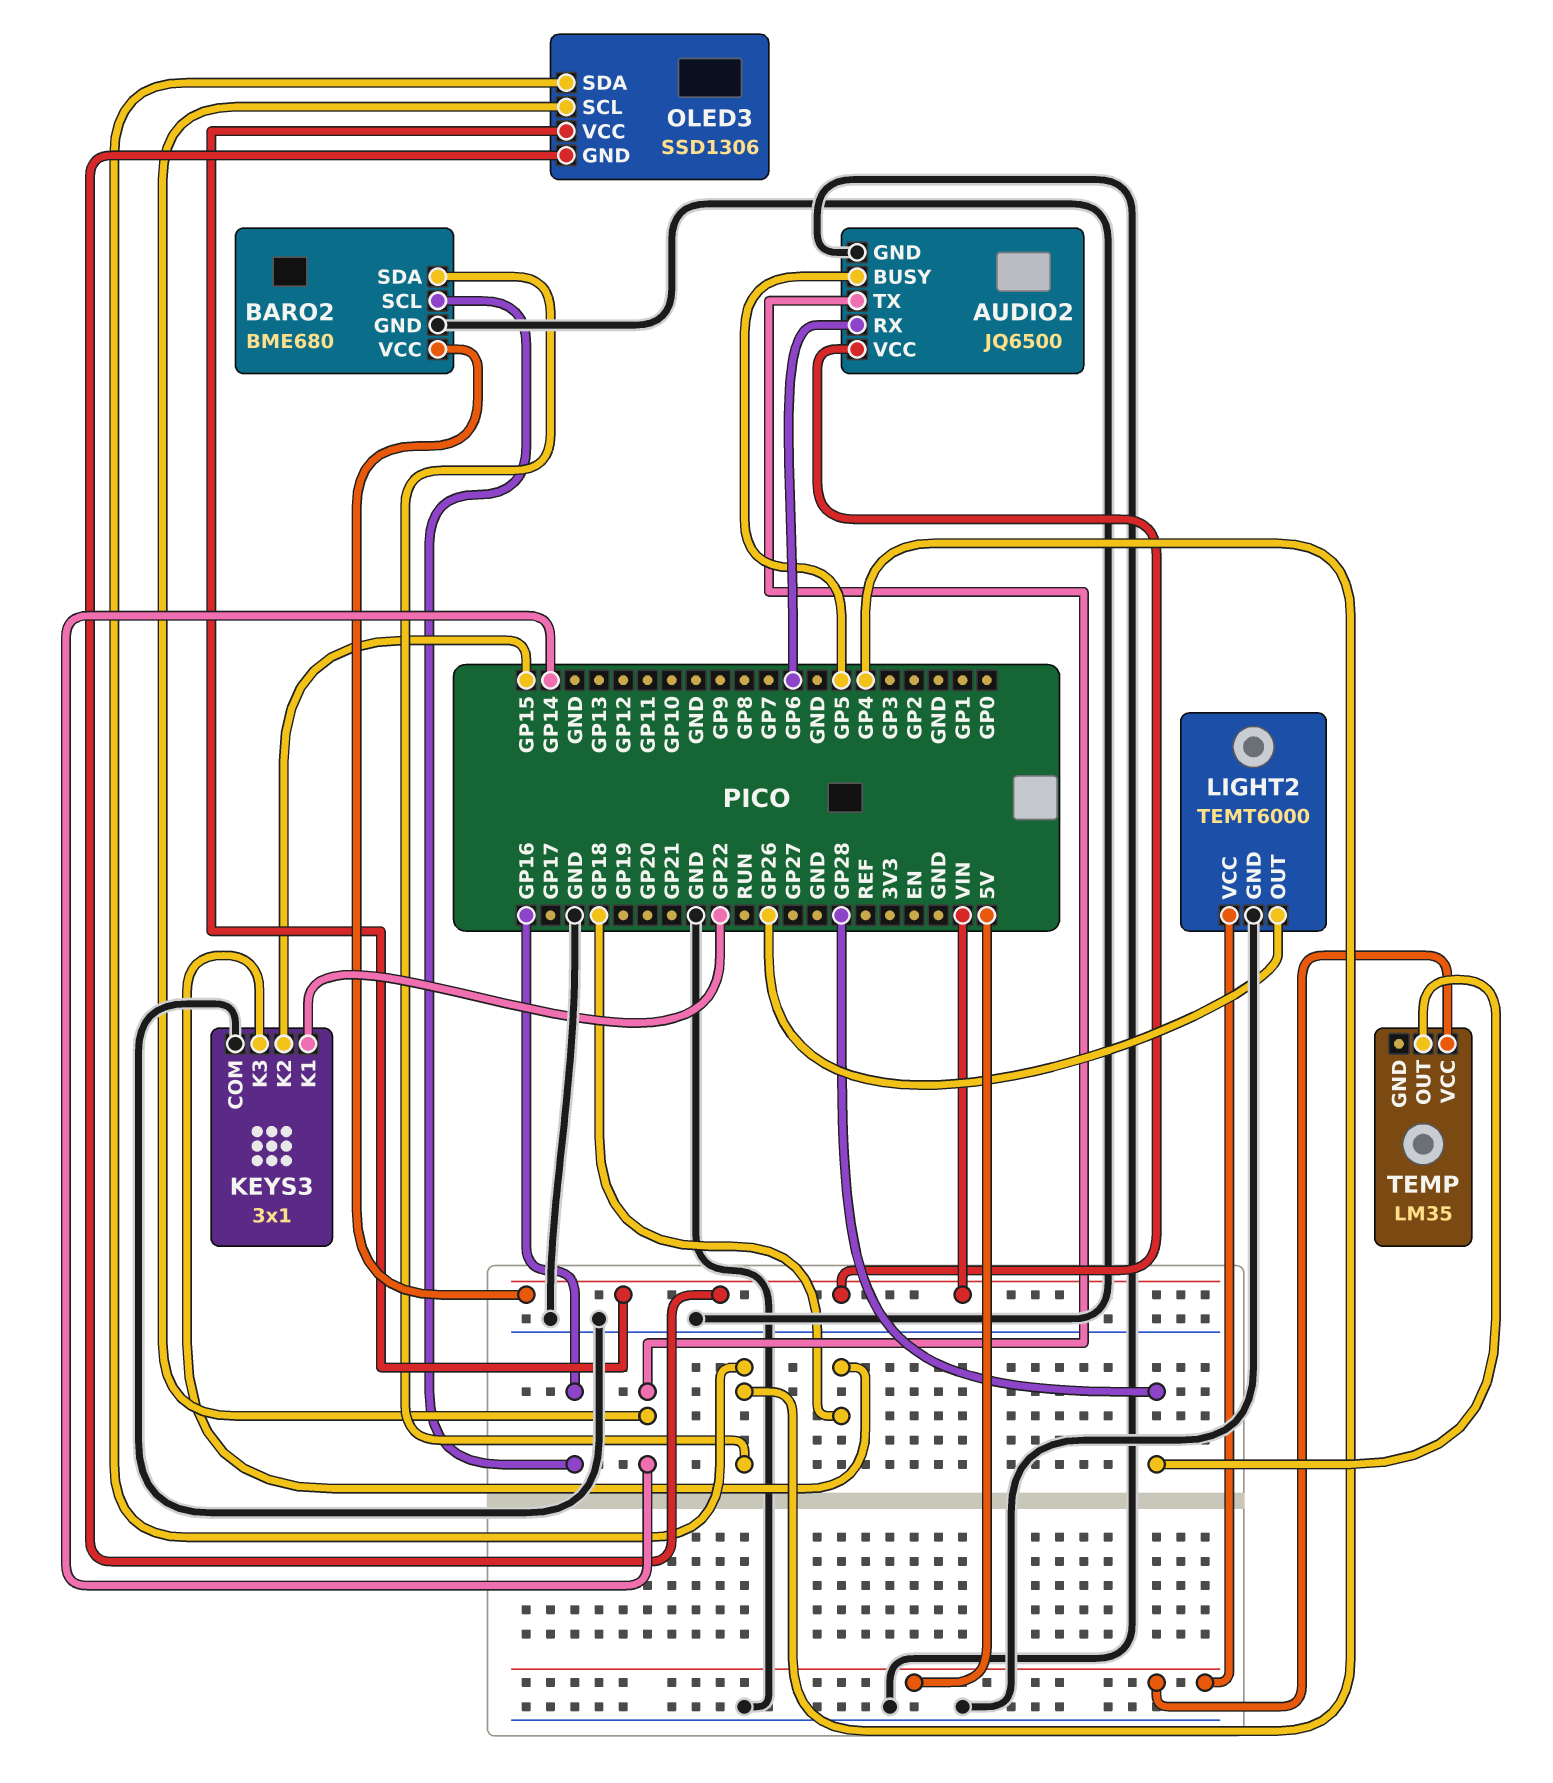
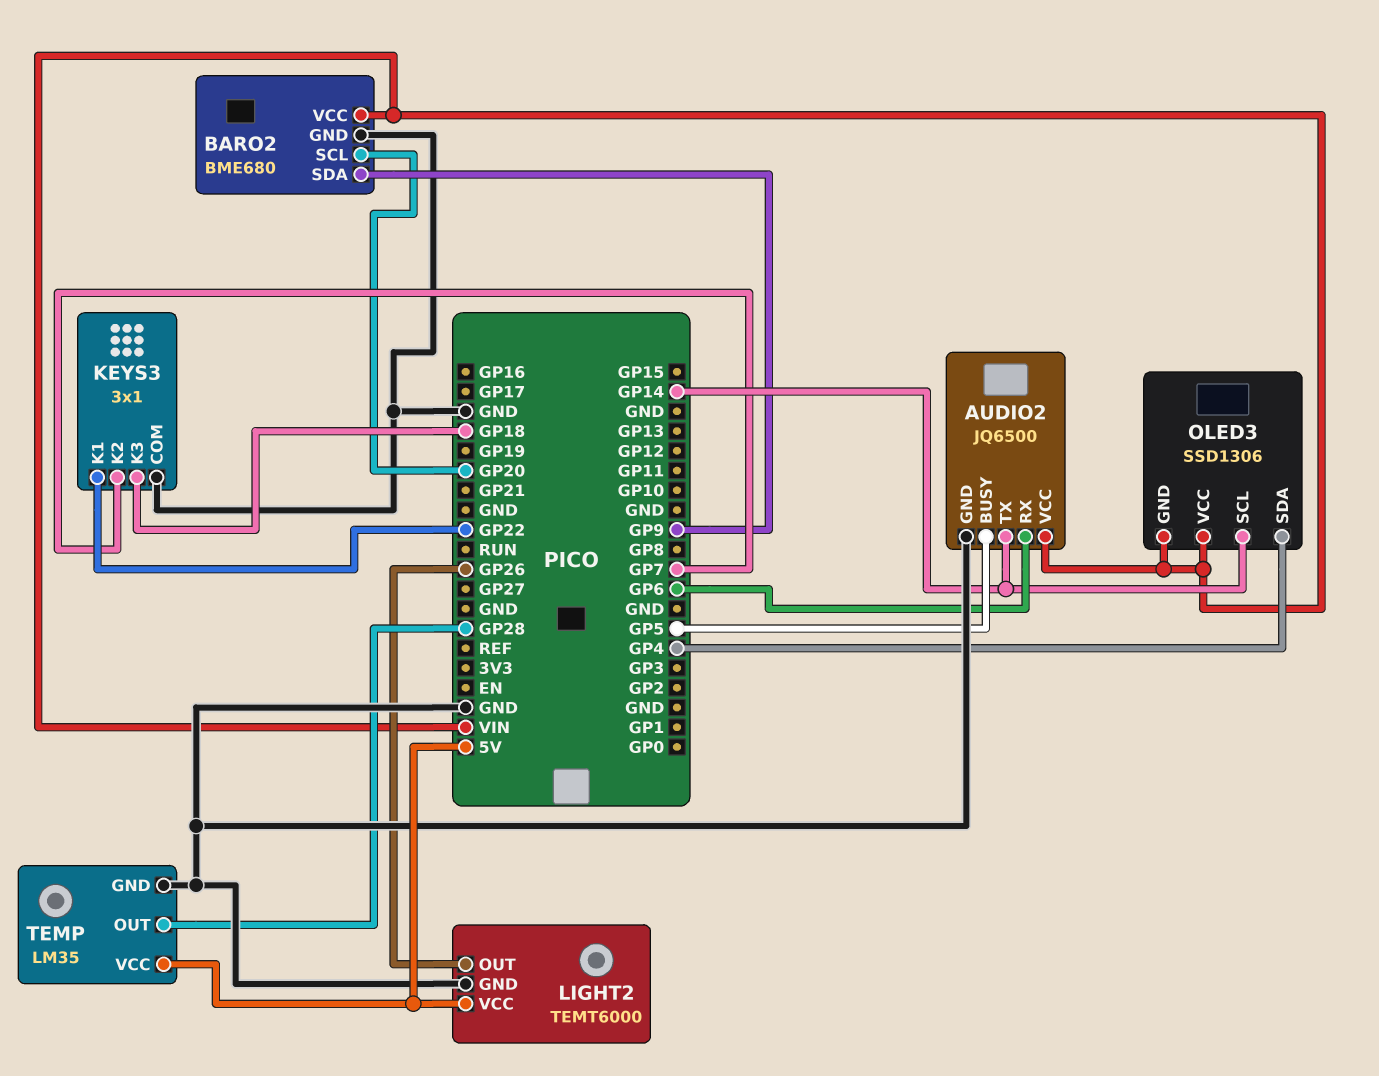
BARO2 pin SCL: GP16 -> GP20
BARO2 pin SDA: GP4 -> GP9
KEYS3 pin K2: GP15 -> GP7
TEMP pin GND: none -> GND

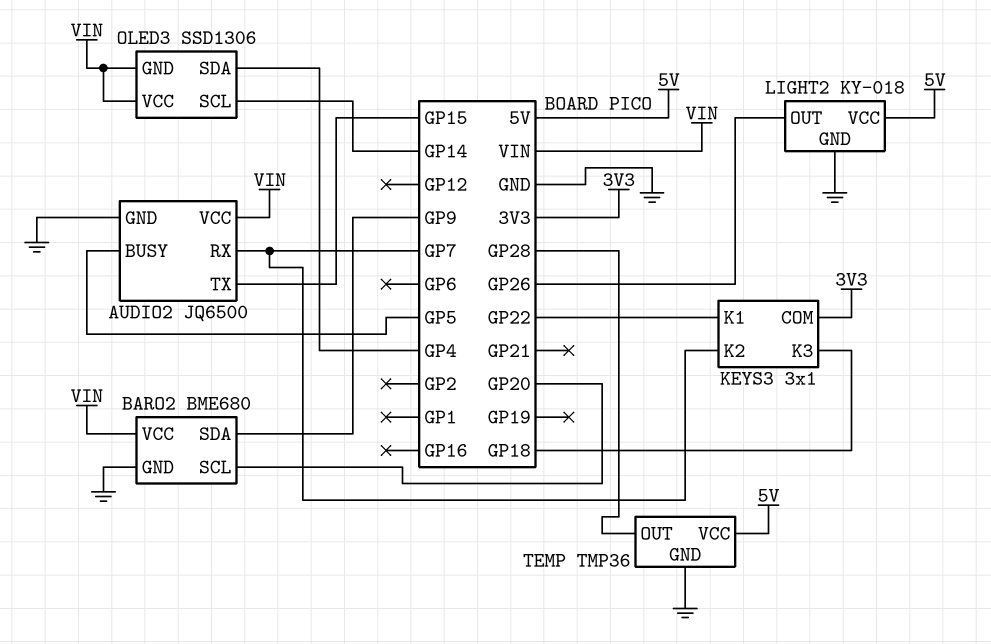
AUDIO2 pin RX: GP6 -> GP7
AUDIO2 pin TX: GP14 -> GP15
KEYS3 pin COM: GND -> 3V3
LIGHT2: TEMT6000 -> KY-018
TEMP: LM35 -> TMP36

